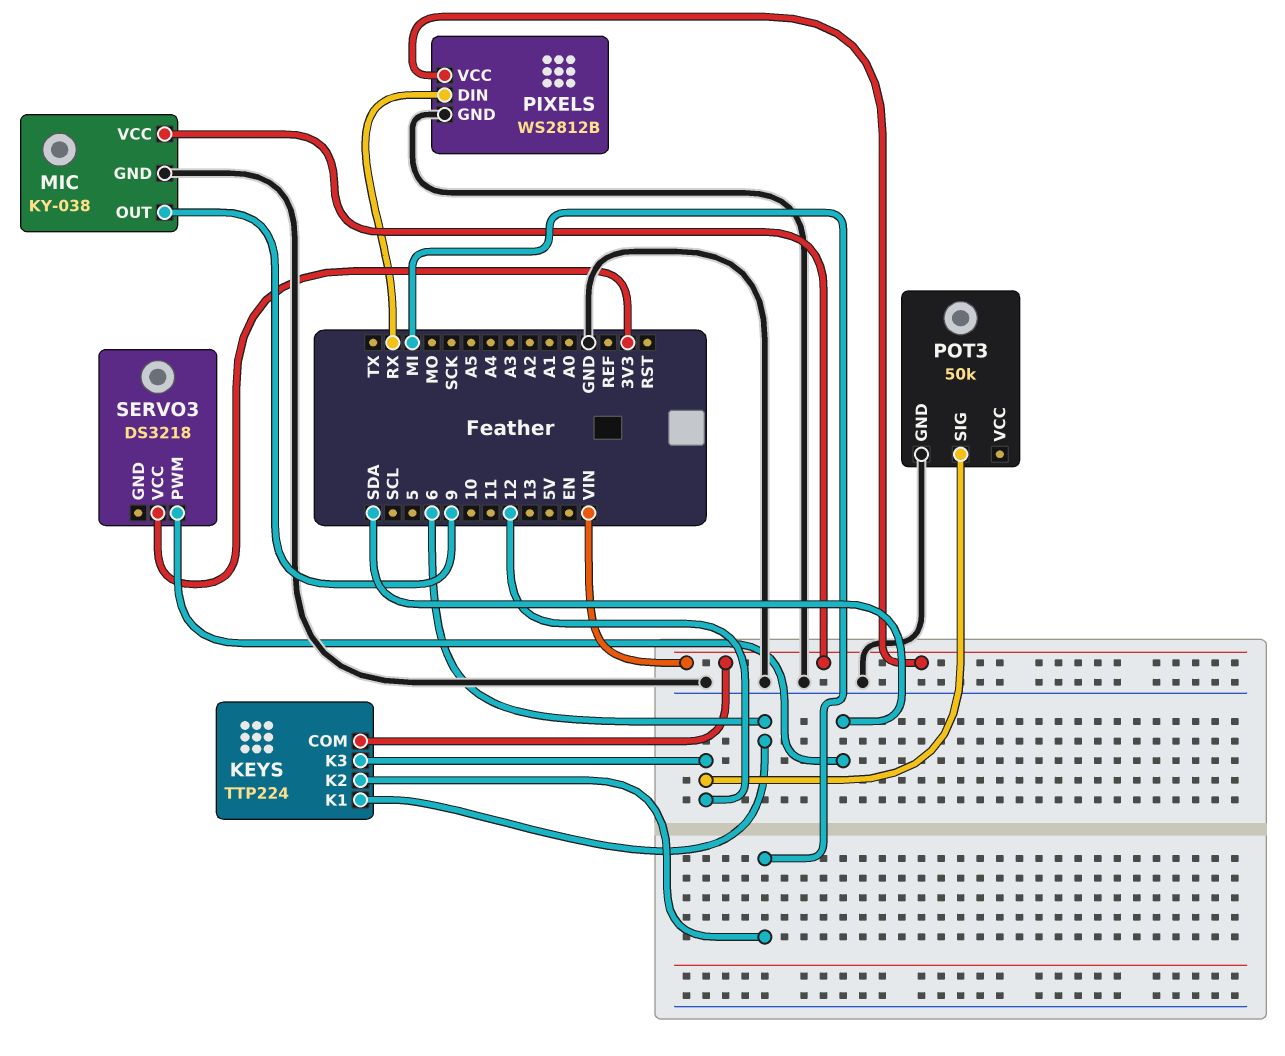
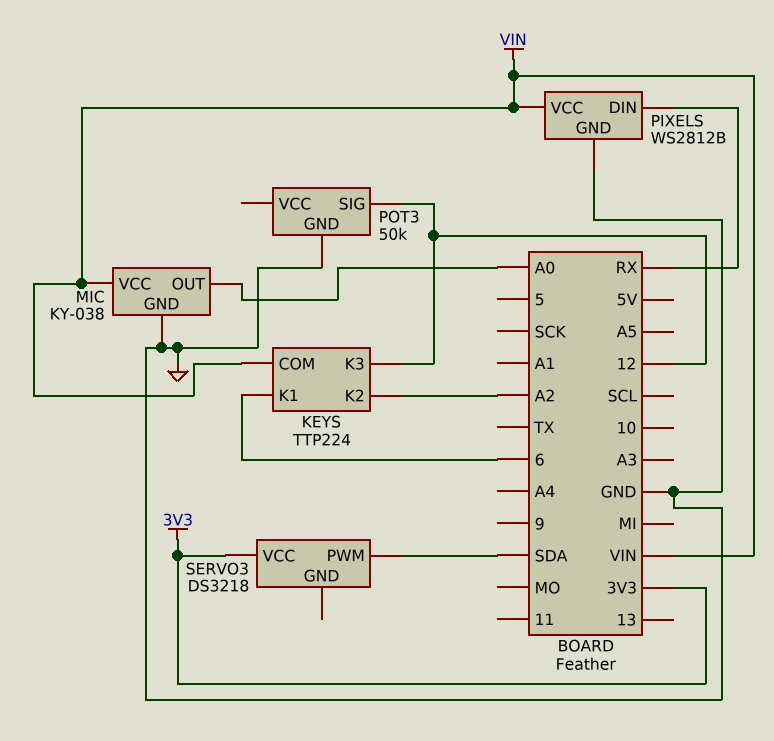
KEYS pin K2: MI -> A2
MIC pin OUT: 9 -> A0

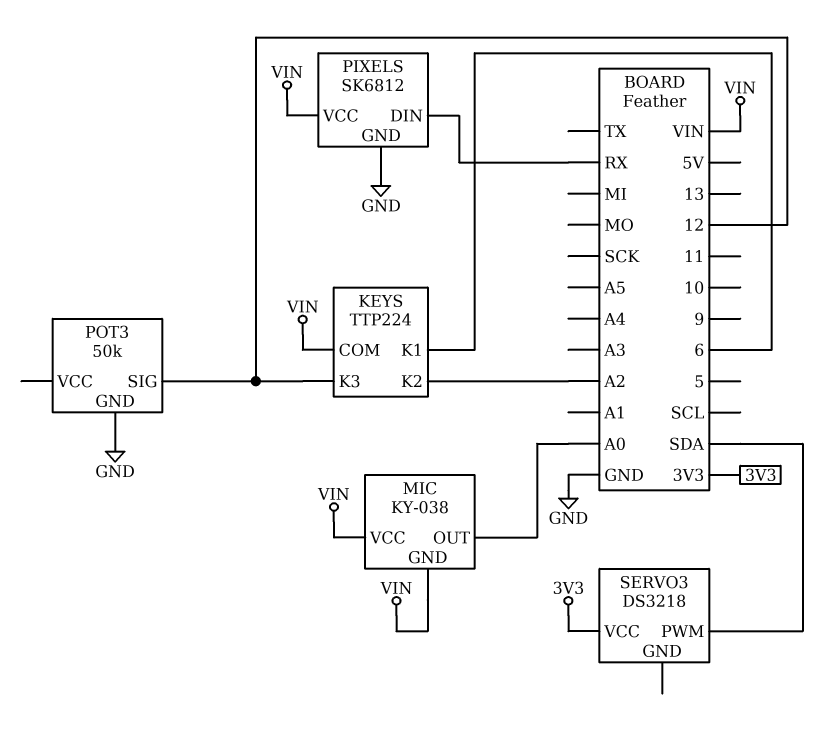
MIC pin GND: GND -> VIN
PIXELS: WS2812B -> SK6812

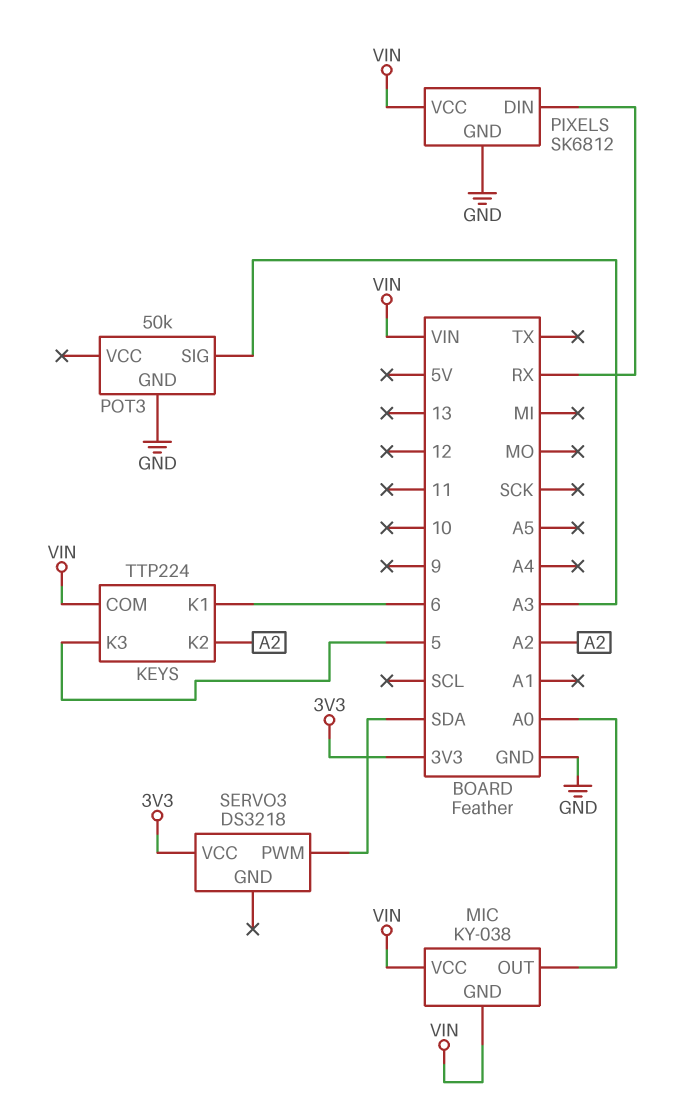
KEYS pin K3: 12 -> 5
POT3 pin SIG: 12 -> A3

